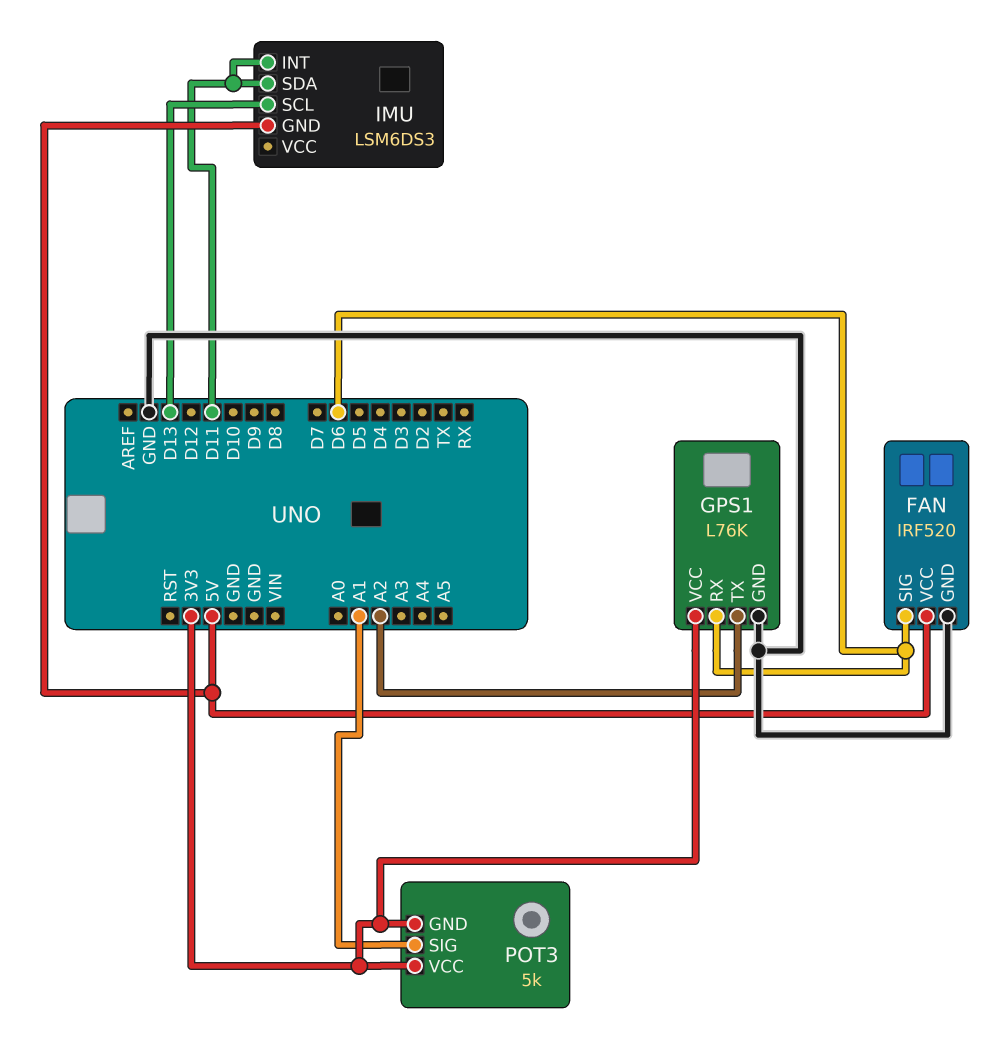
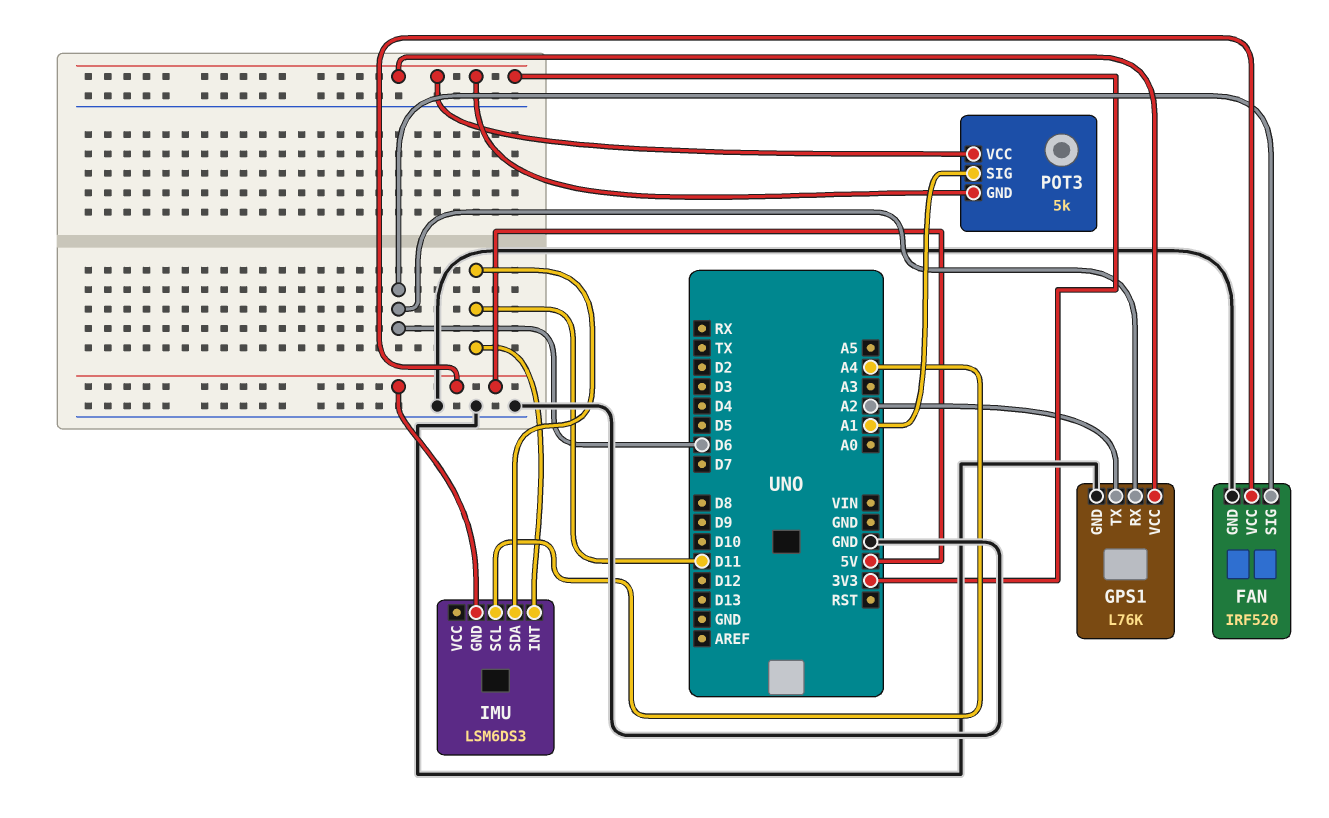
IMU pin SCL: D13 -> A4

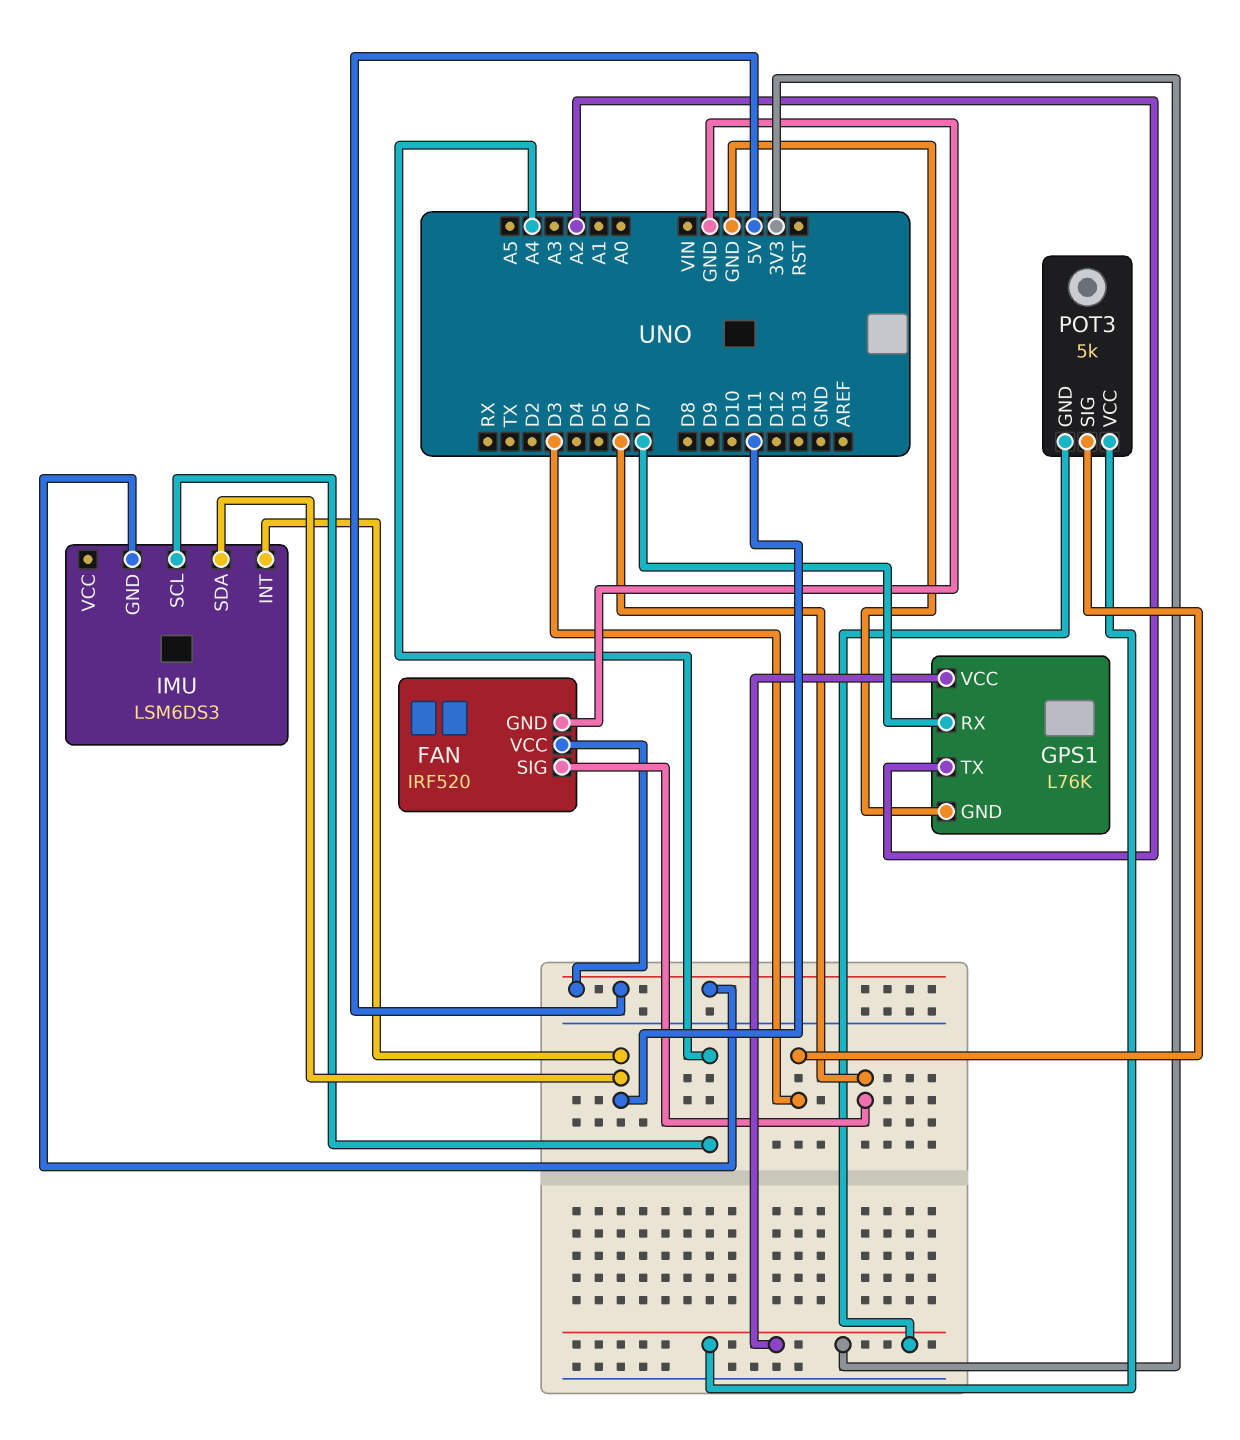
GPS1 pin RX: D6 -> D7
POT3 pin SIG: A1 -> D3

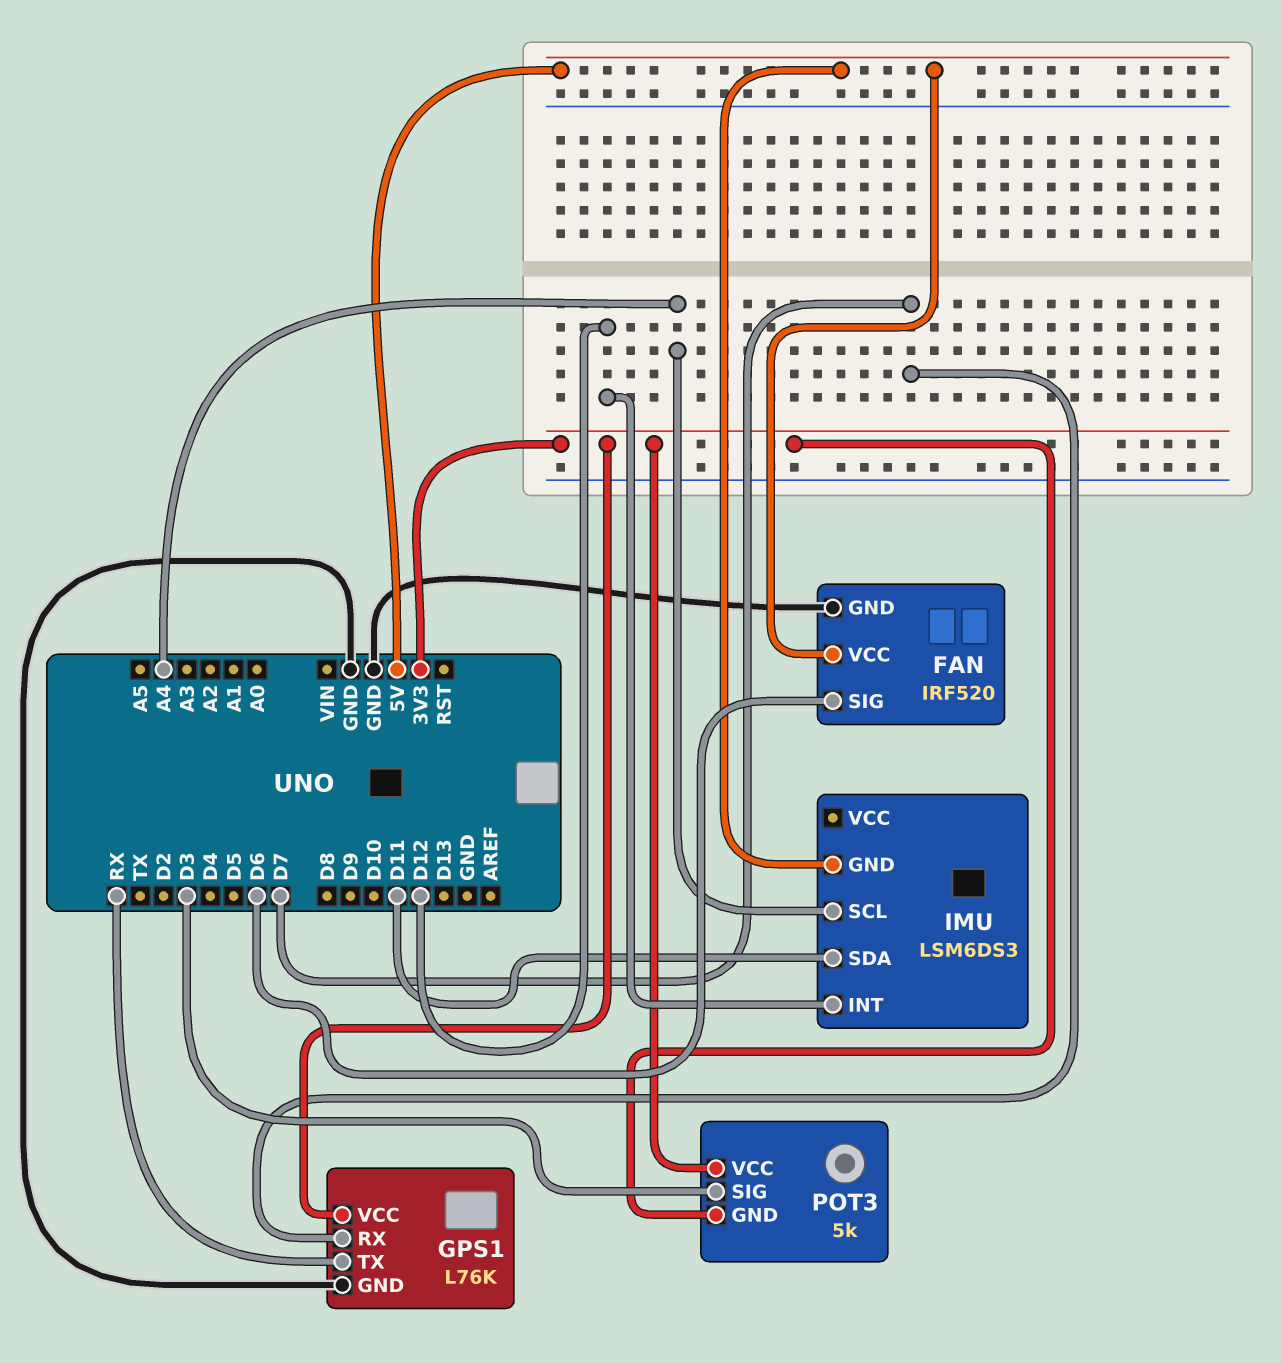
GPS1 pin TX: A2 -> RX
IMU pin INT: D11 -> D12

